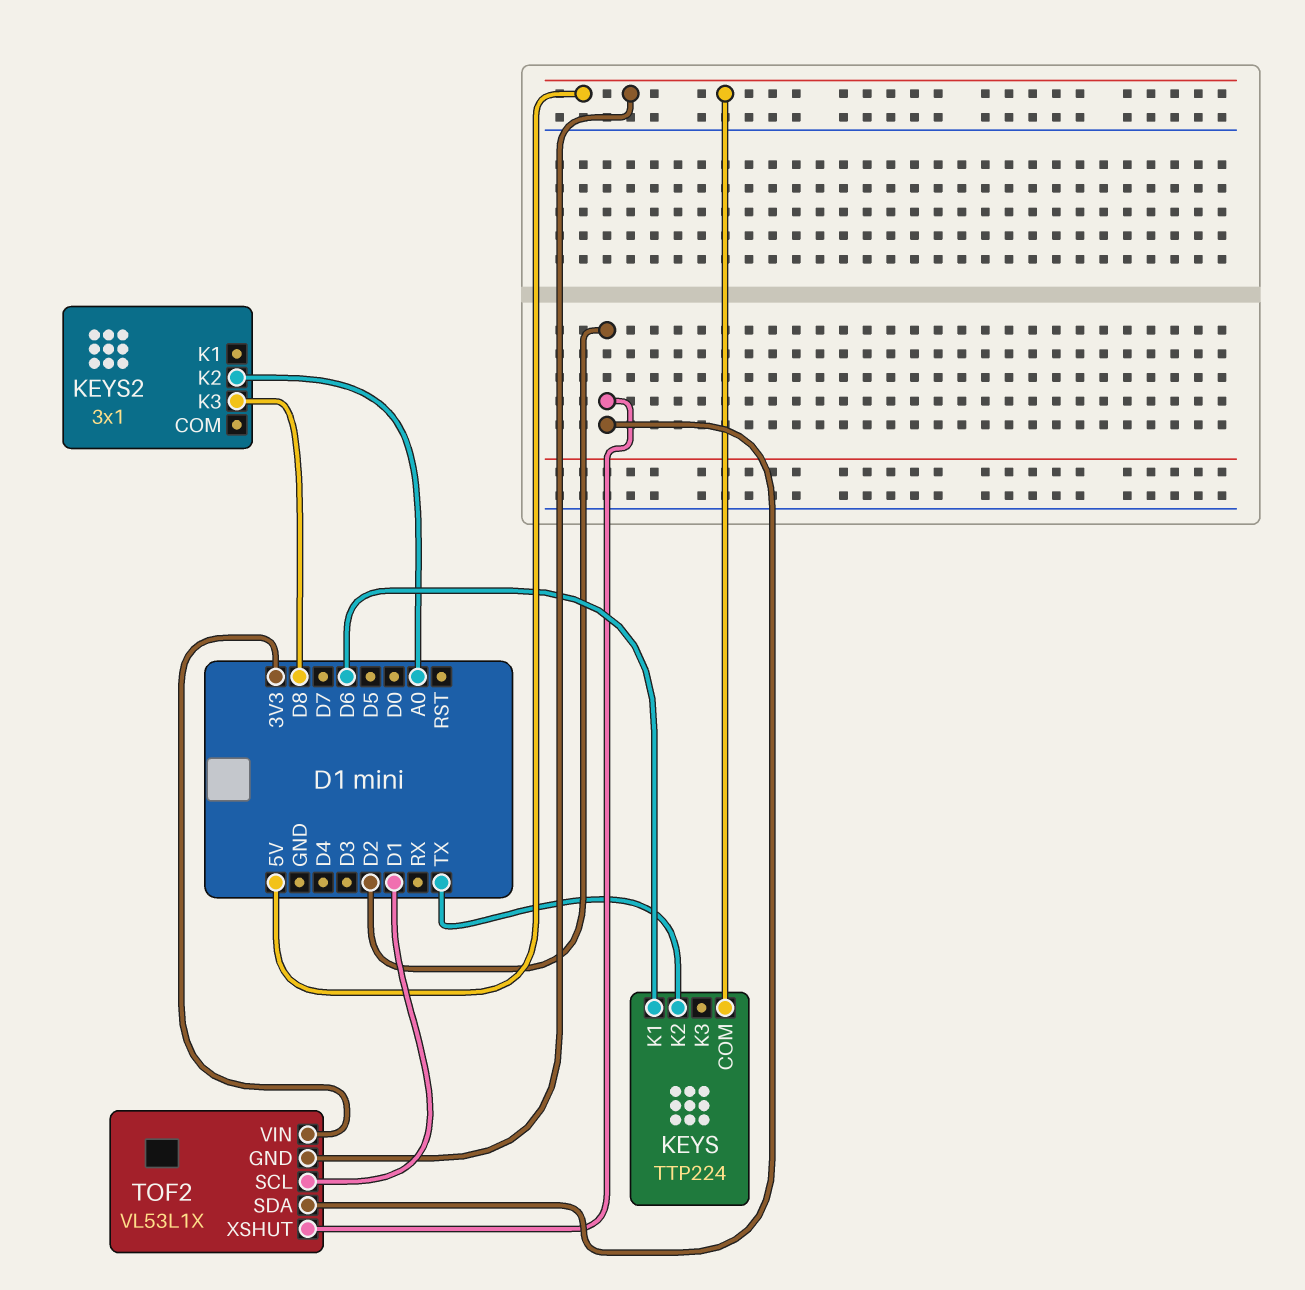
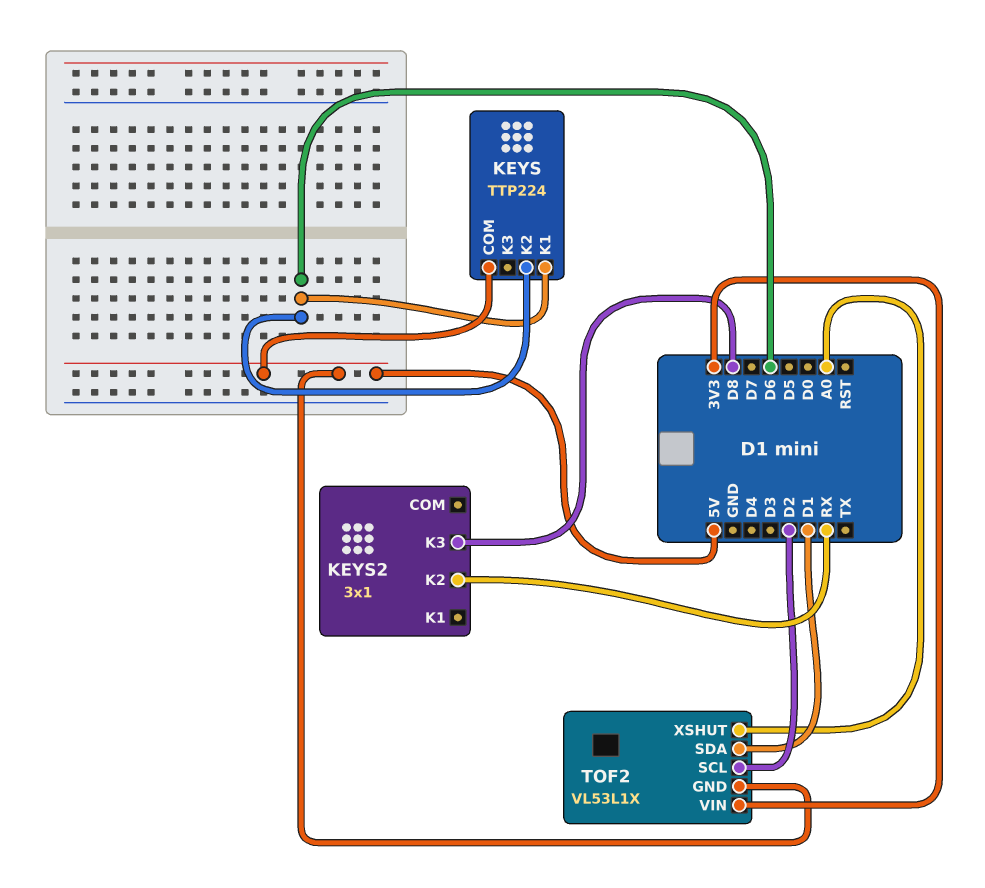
KEYS pin K2: TX -> D6
KEYS2 pin K2: A0 -> RX
TOF2 pin SCL: D1 -> D2
TOF2 pin SDA: D2 -> D1
TOF2 pin XSHUT: D2 -> A0

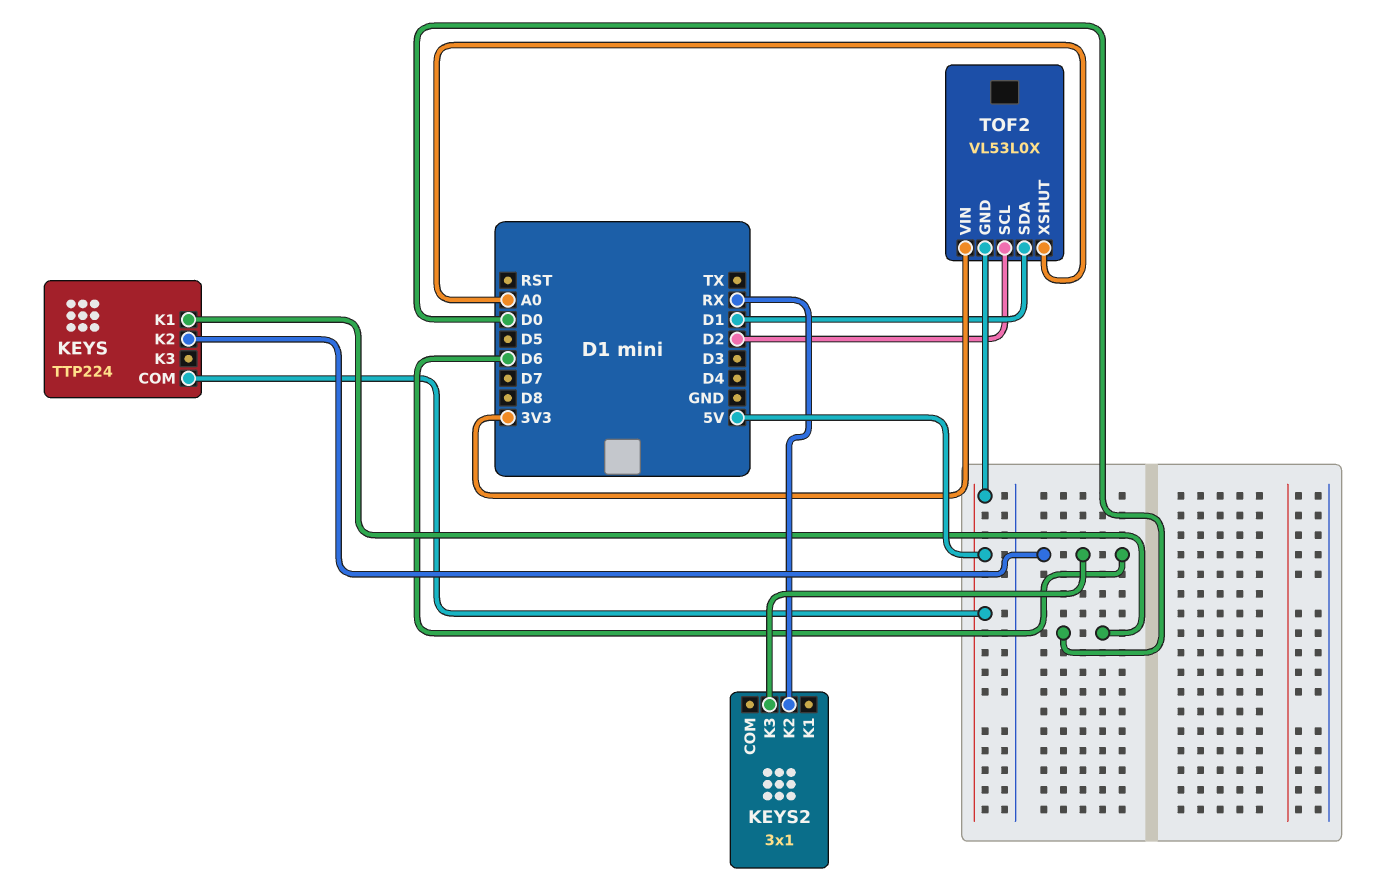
KEYS pin K1: D6 -> D0
KEYS2 pin K3: D8 -> D6
TOF2: VL53L1X -> VL53L0X

